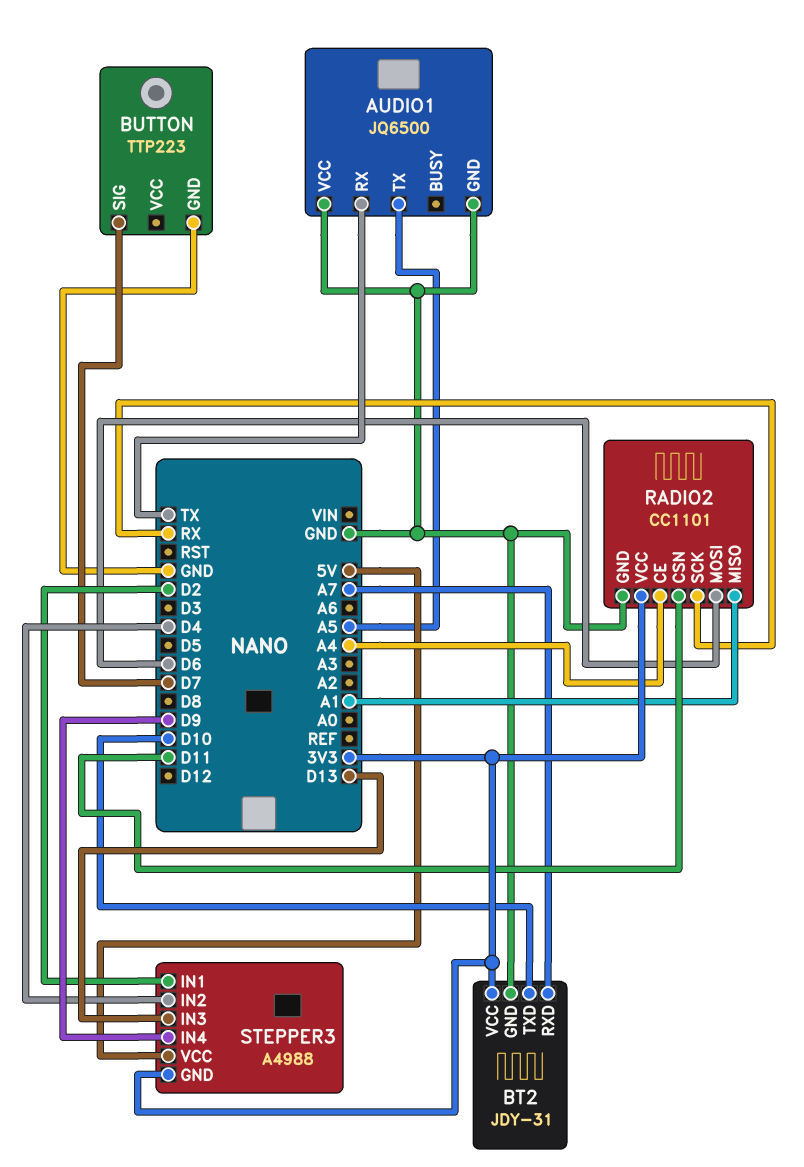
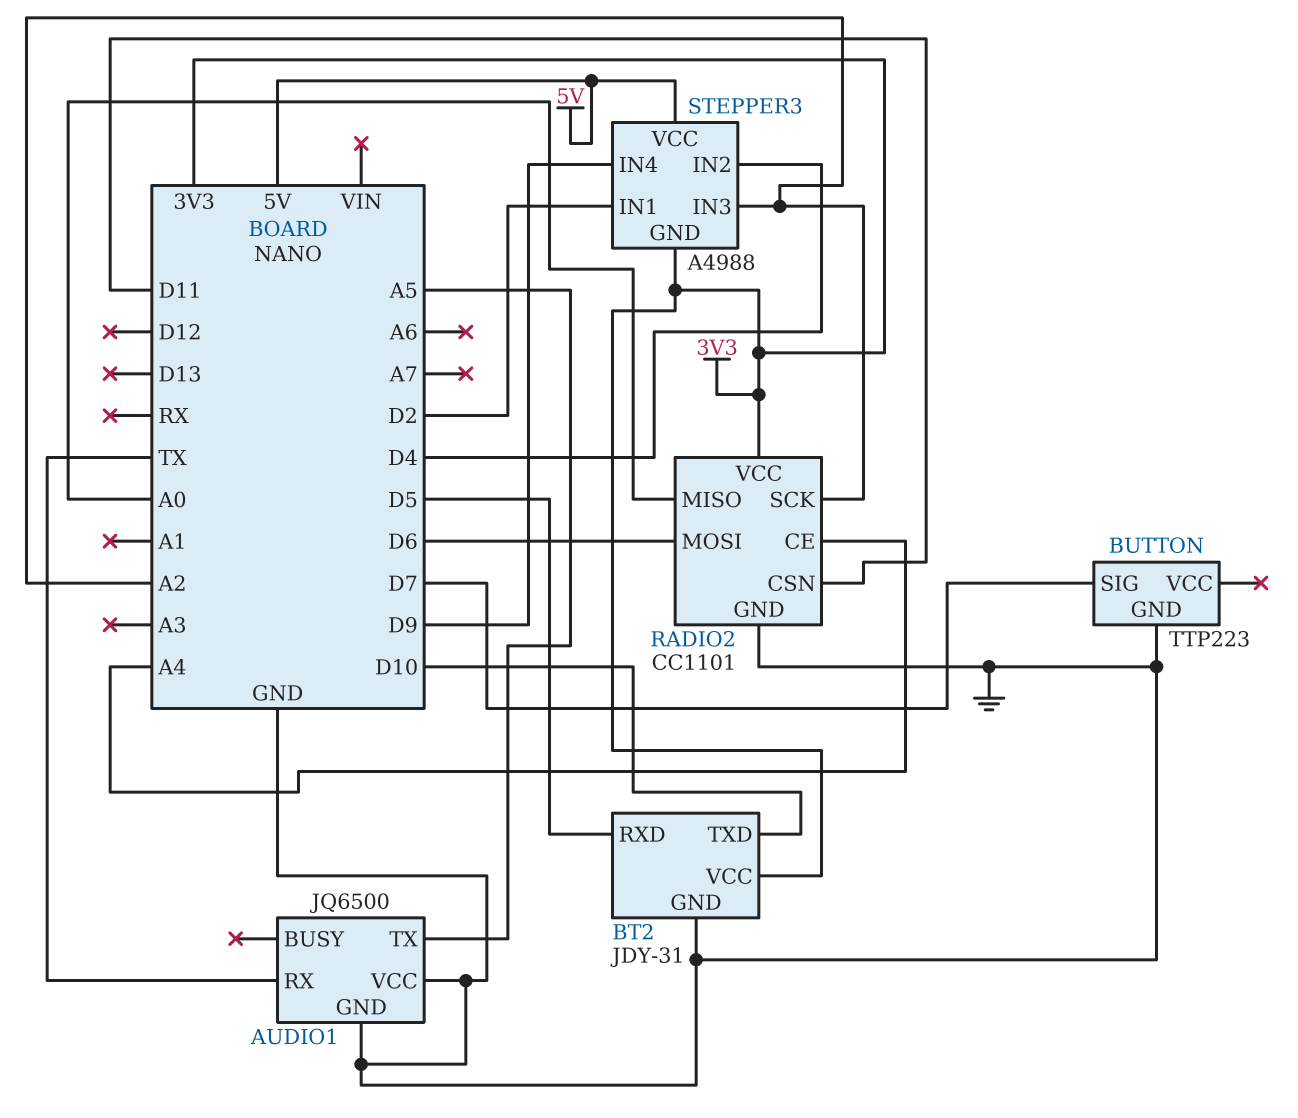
BT2 pin RXD: A7 -> D5
RADIO2 pin MISO: A1 -> A0
RADIO2 pin SCK: RX -> A2
STEPPER3 pin IN3: D13 -> A2

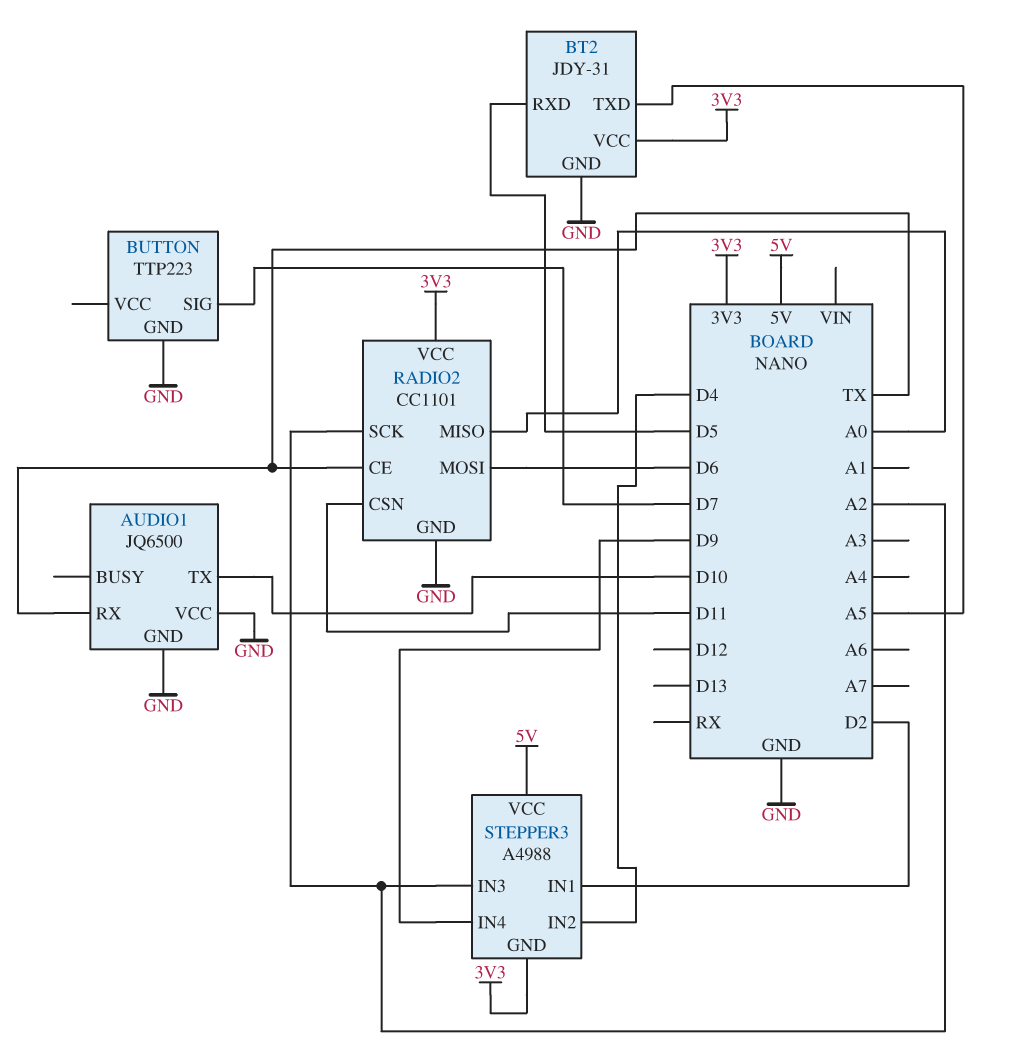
AUDIO1 pin TX: A5 -> D10
BT2 pin TXD: D10 -> A5
RADIO2 pin CE: A4 -> TX

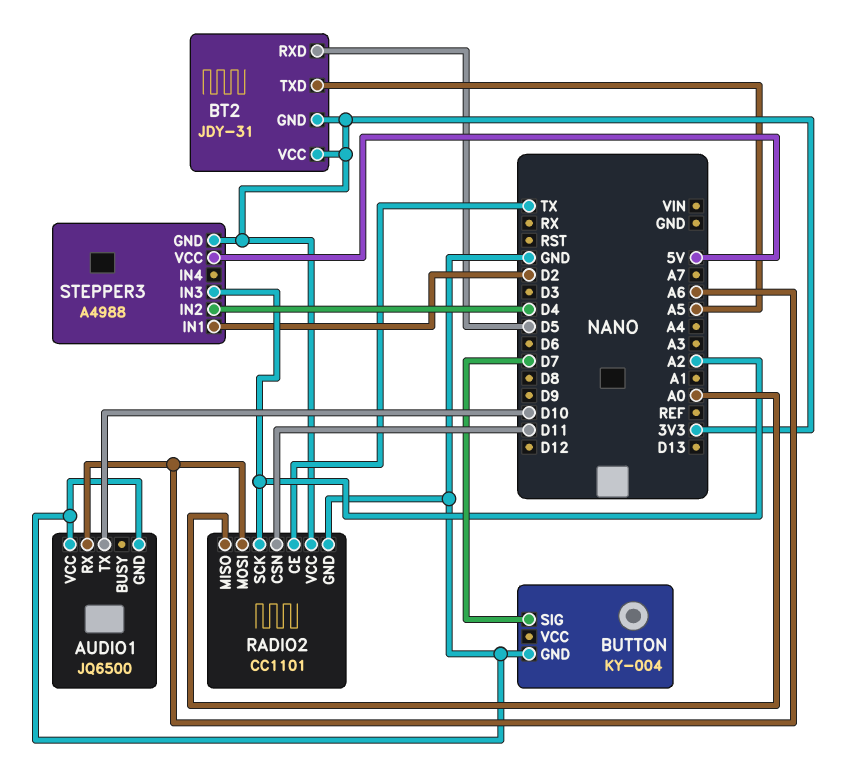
AUDIO1 pin RX: TX -> A6
BT2 pin GND: GND -> 3V3
BUTTON: TTP223 -> KY-004
RADIO2 pin MOSI: D6 -> A6
STEPPER3 pin IN4: D9 -> none

